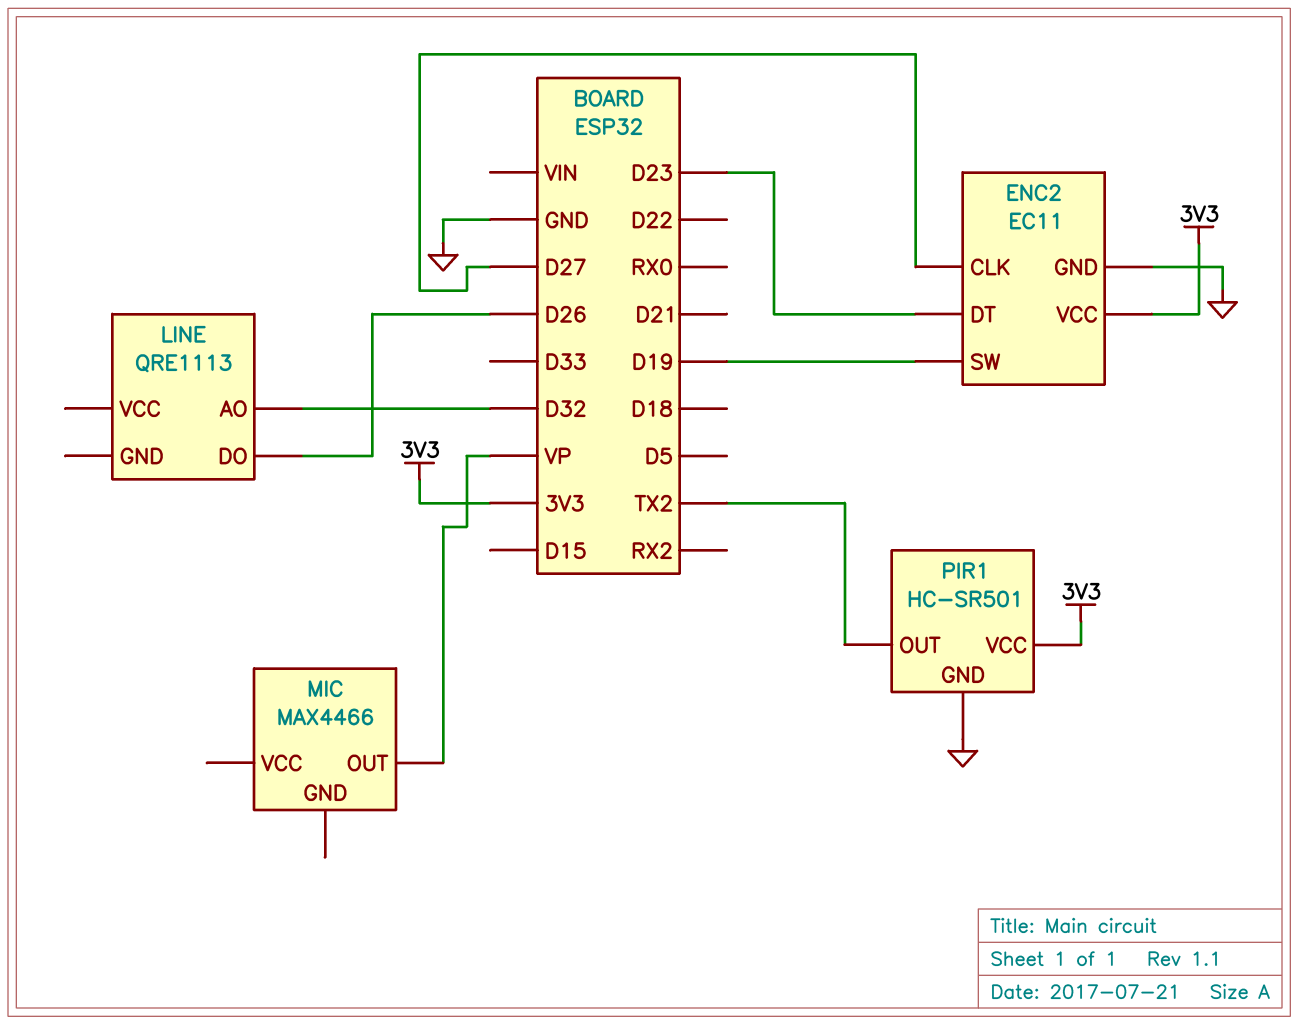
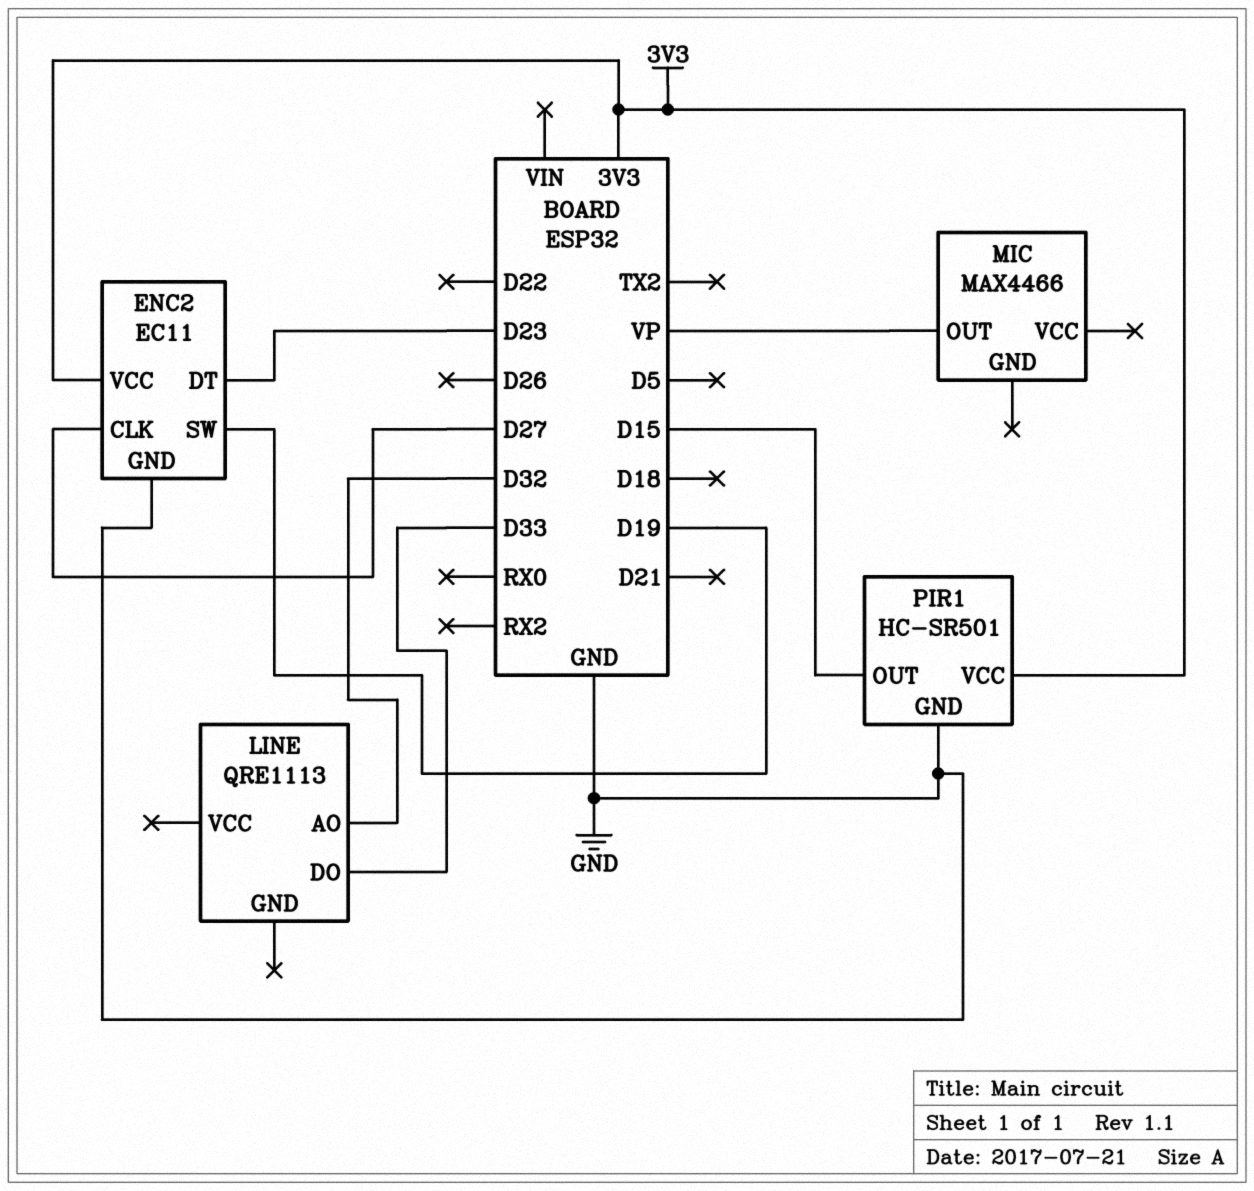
LINE pin DO: D26 -> D33
PIR1 pin OUT: TX2 -> D15

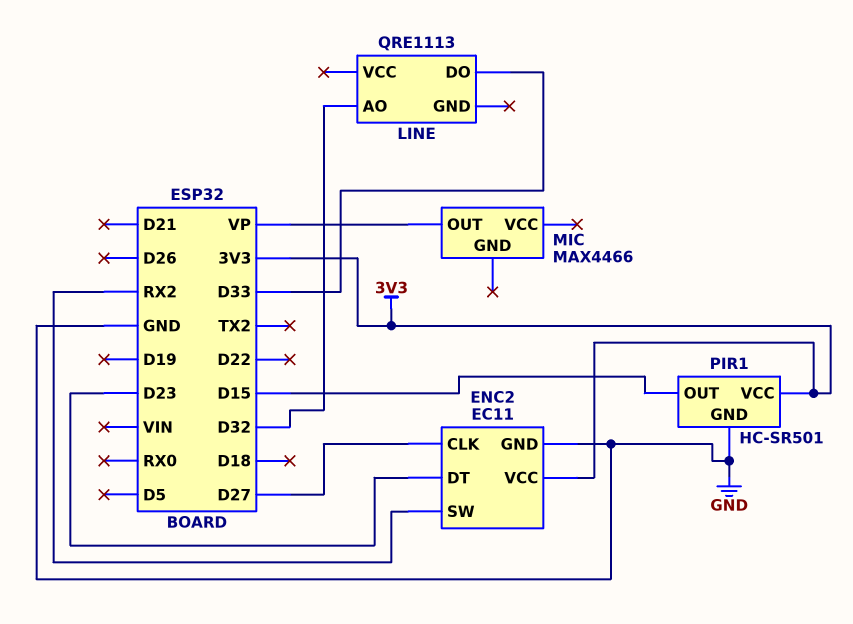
ENC2 pin SW: D19 -> RX2

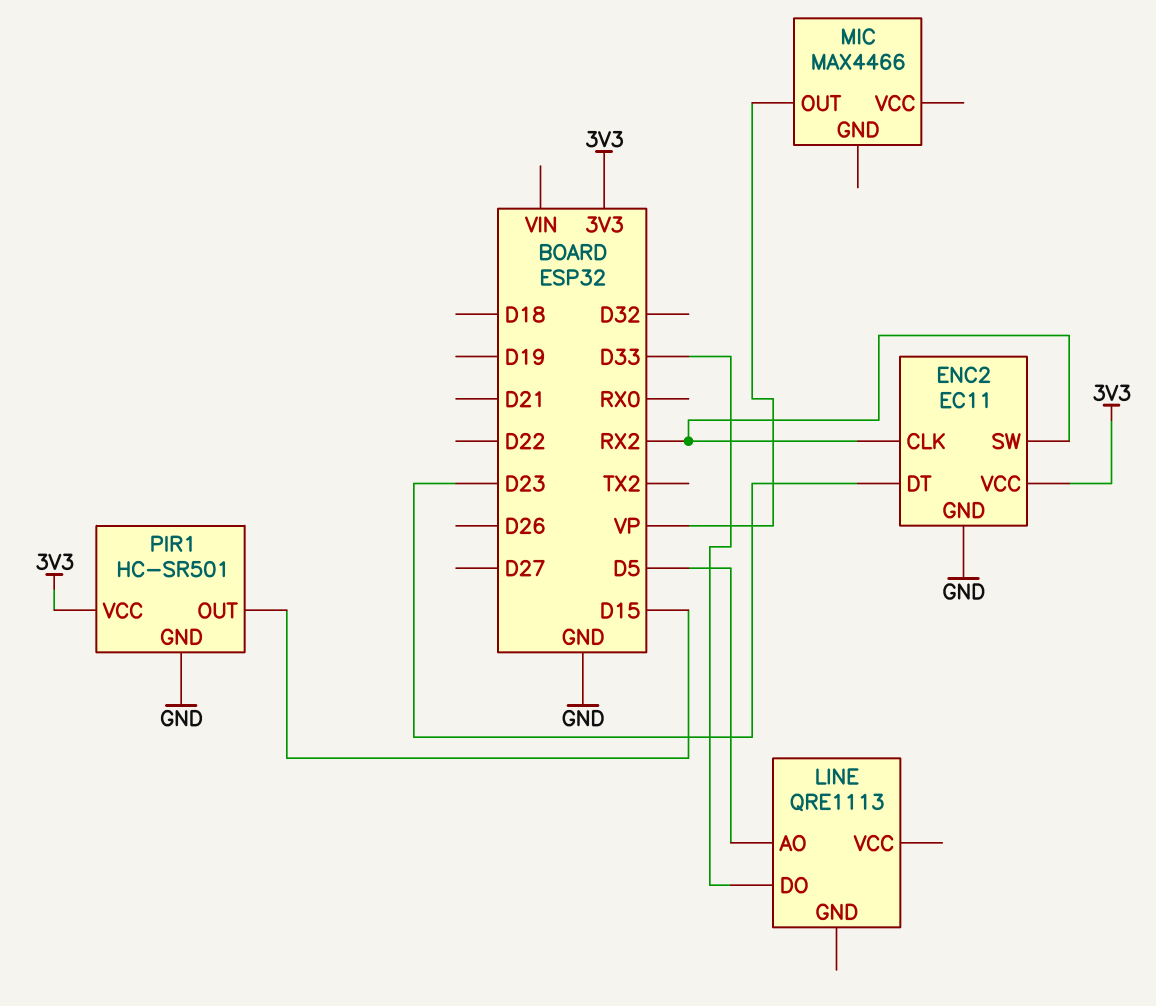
ENC2 pin CLK: D27 -> RX2
LINE pin AO: D32 -> D5

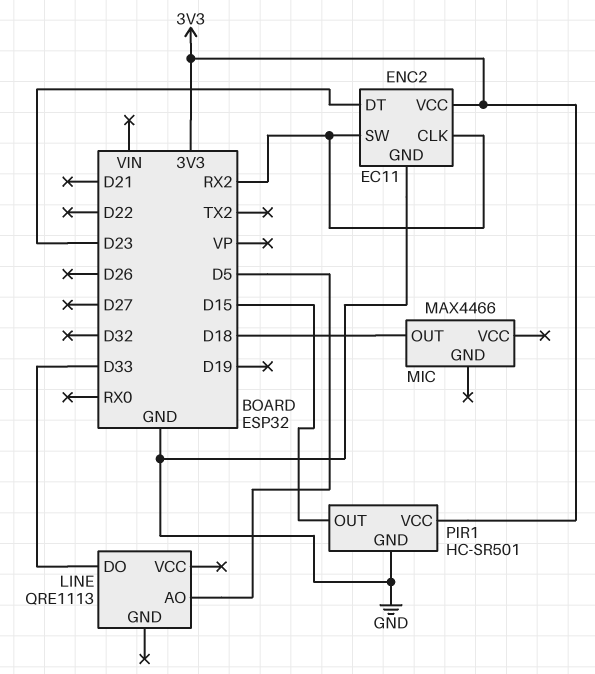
MIC pin OUT: VP -> D18

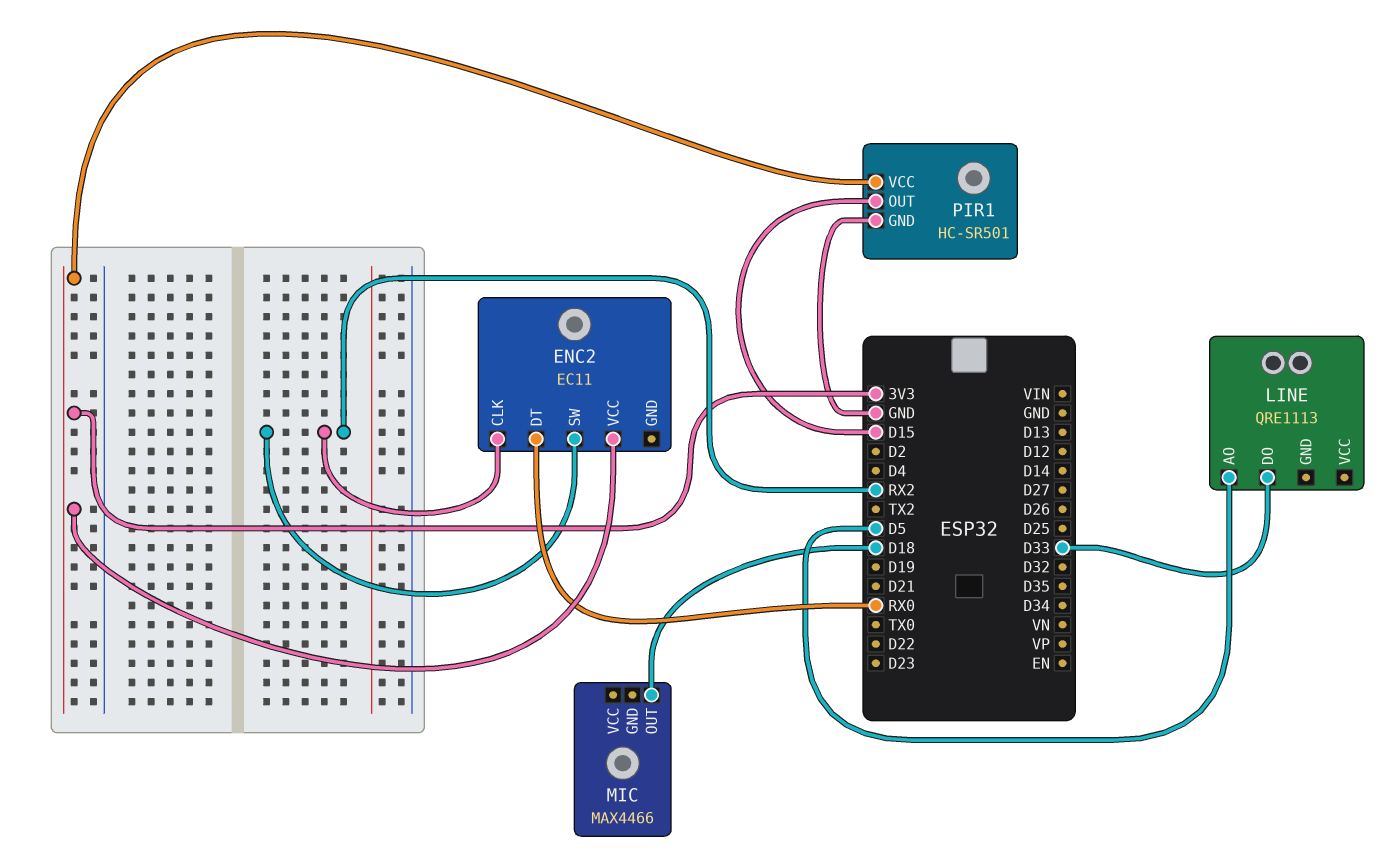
ENC2 pin DT: D23 -> RX0
ENC2 pin GND: GND -> none

